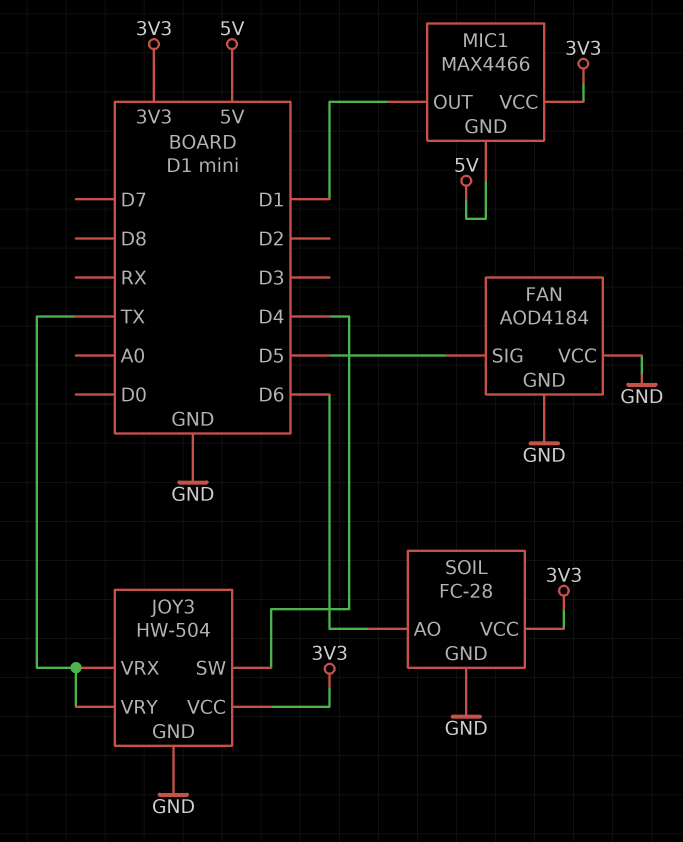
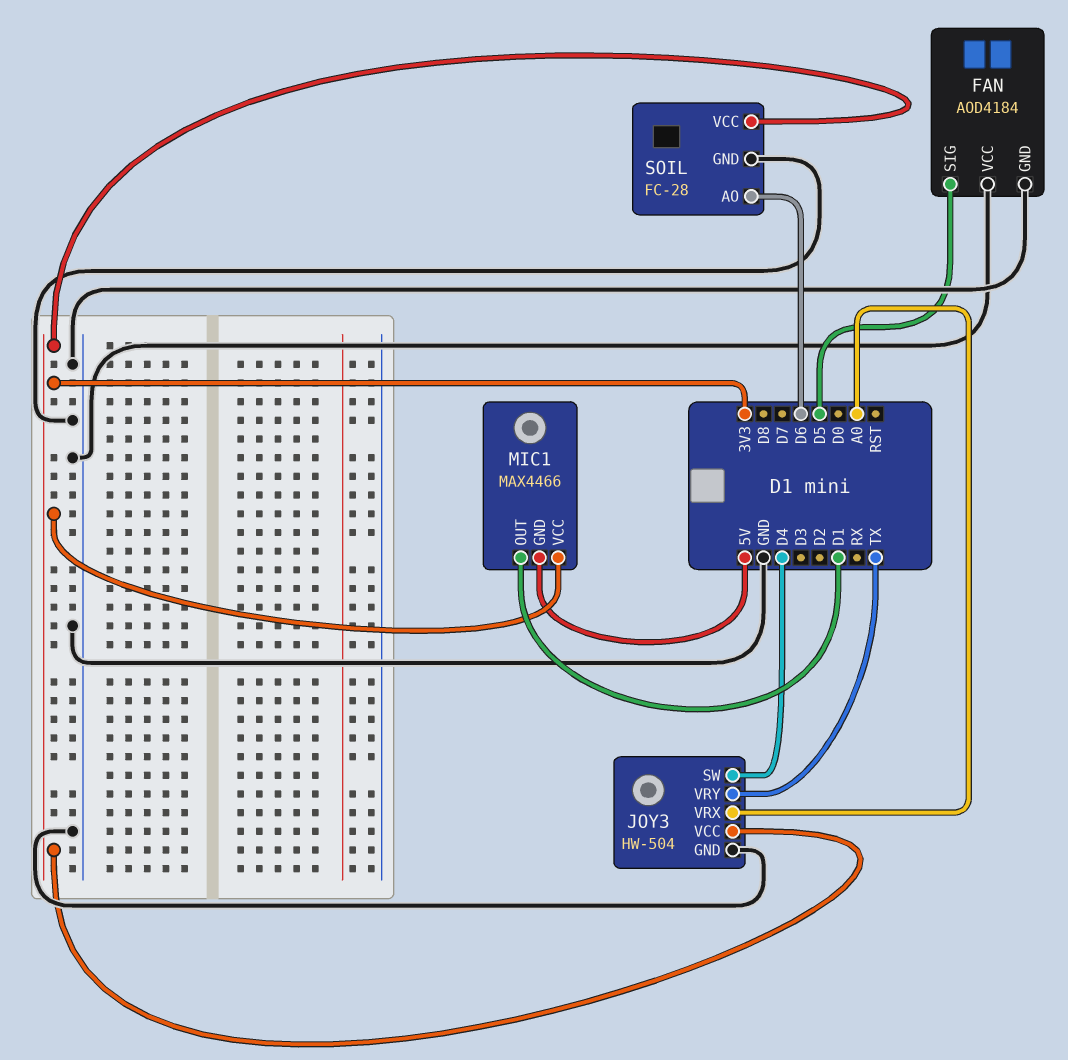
JOY3 pin VRX: TX -> A0

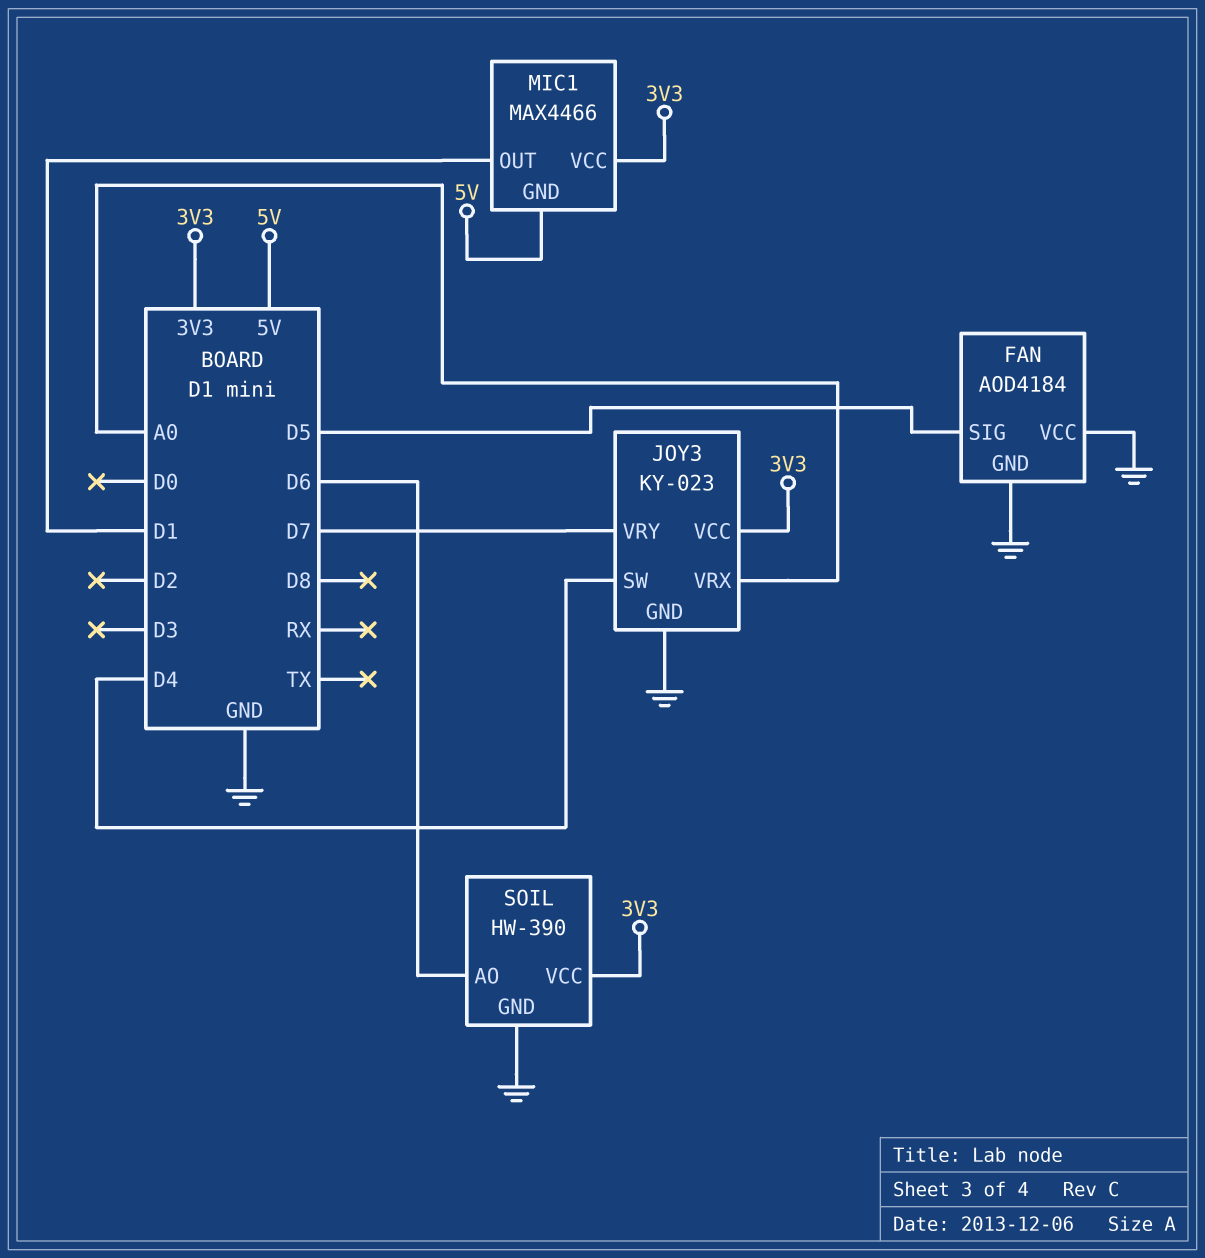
JOY3: HW-504 -> KY-023
JOY3 pin VRY: TX -> D7
SOIL: FC-28 -> HW-390

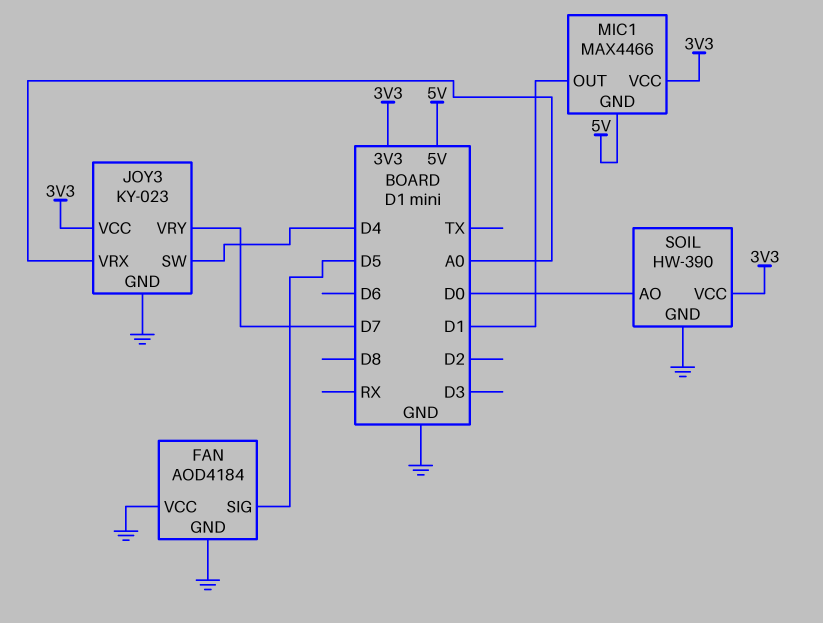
SOIL pin AO: D6 -> D0

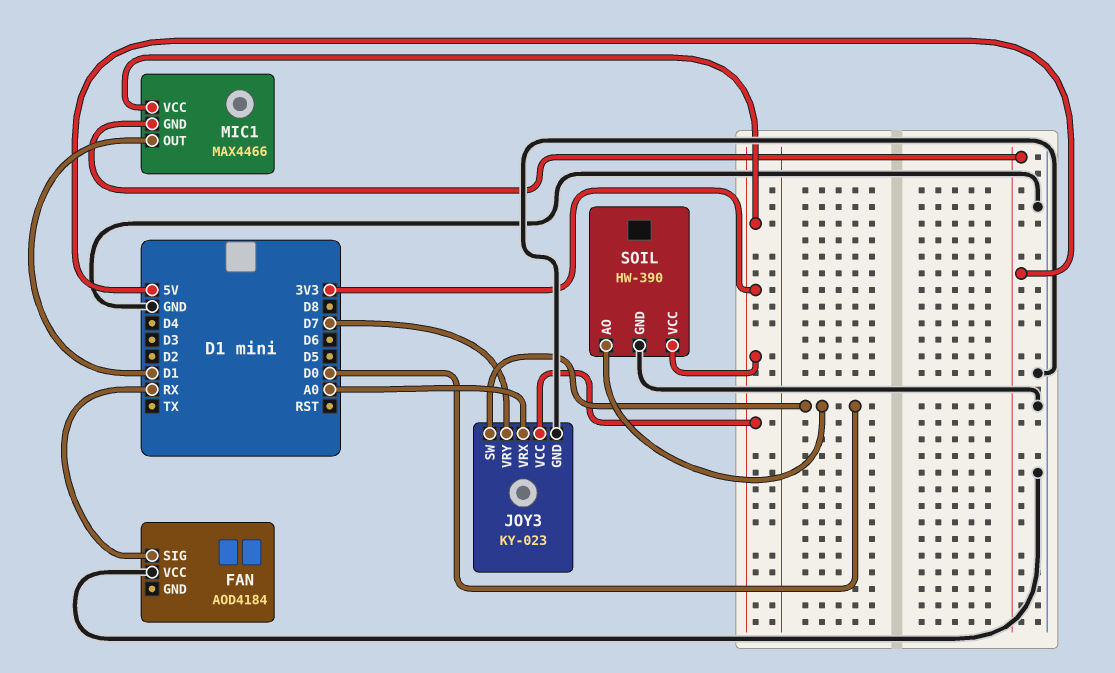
FAN pin GND: GND -> none
FAN pin SIG: D5 -> RX
JOY3 pin SW: D4 -> D0

